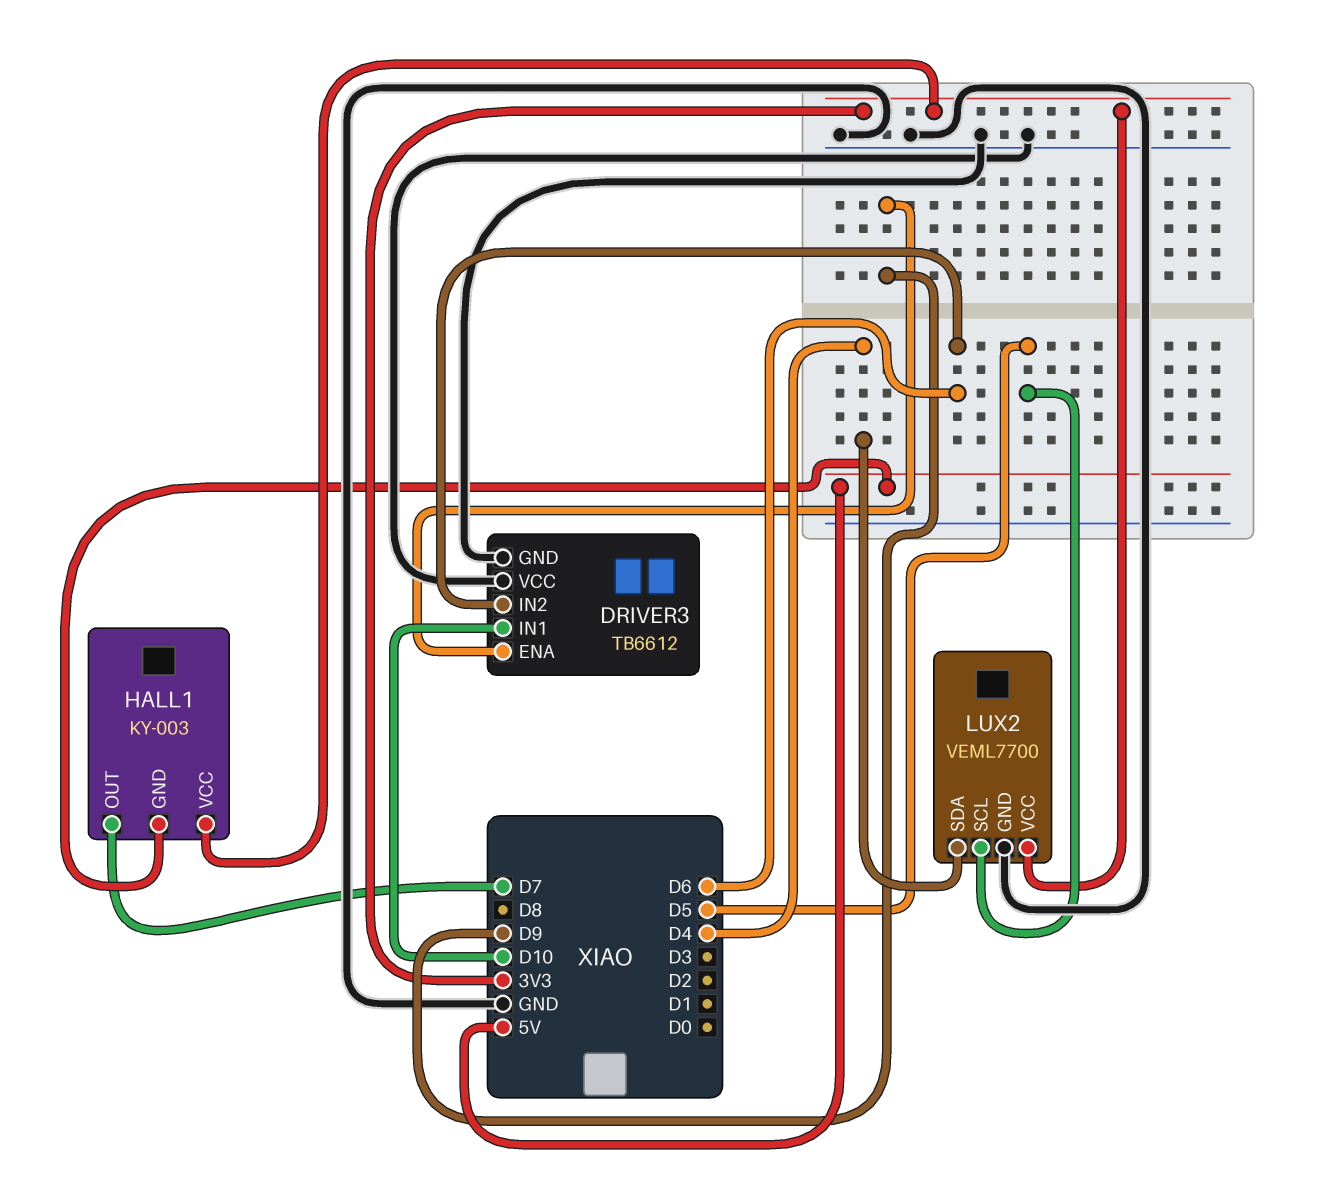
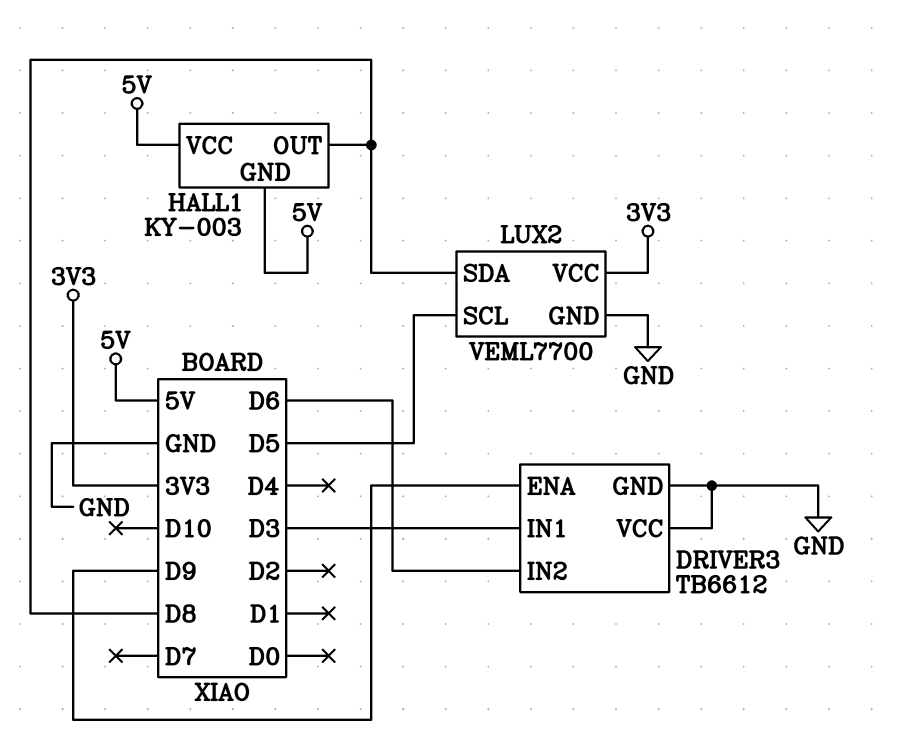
DRIVER3 pin IN1: D10 -> D3
HALL1 pin OUT: D7 -> D8
HALL1 pin VCC: 3V3 -> 5V
LUX2 pin SDA: D4 -> D8

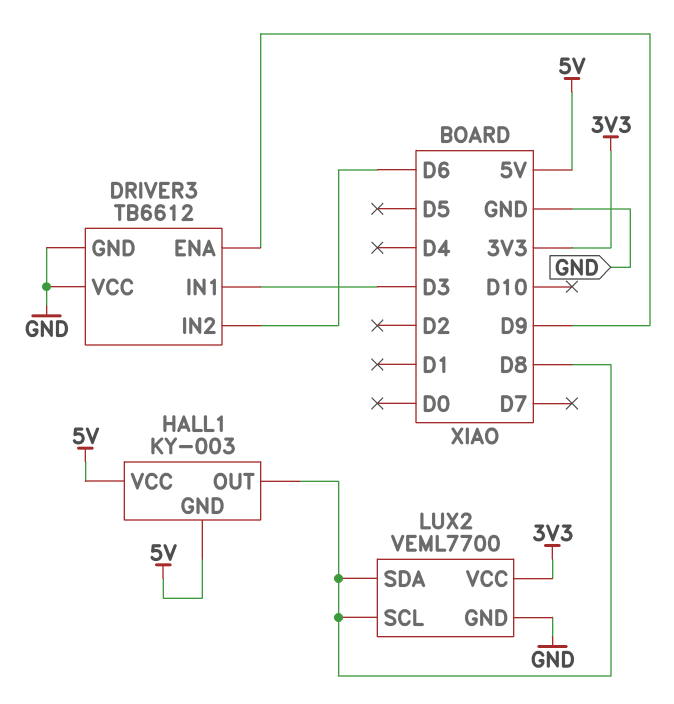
LUX2 pin SCL: D5 -> D8

